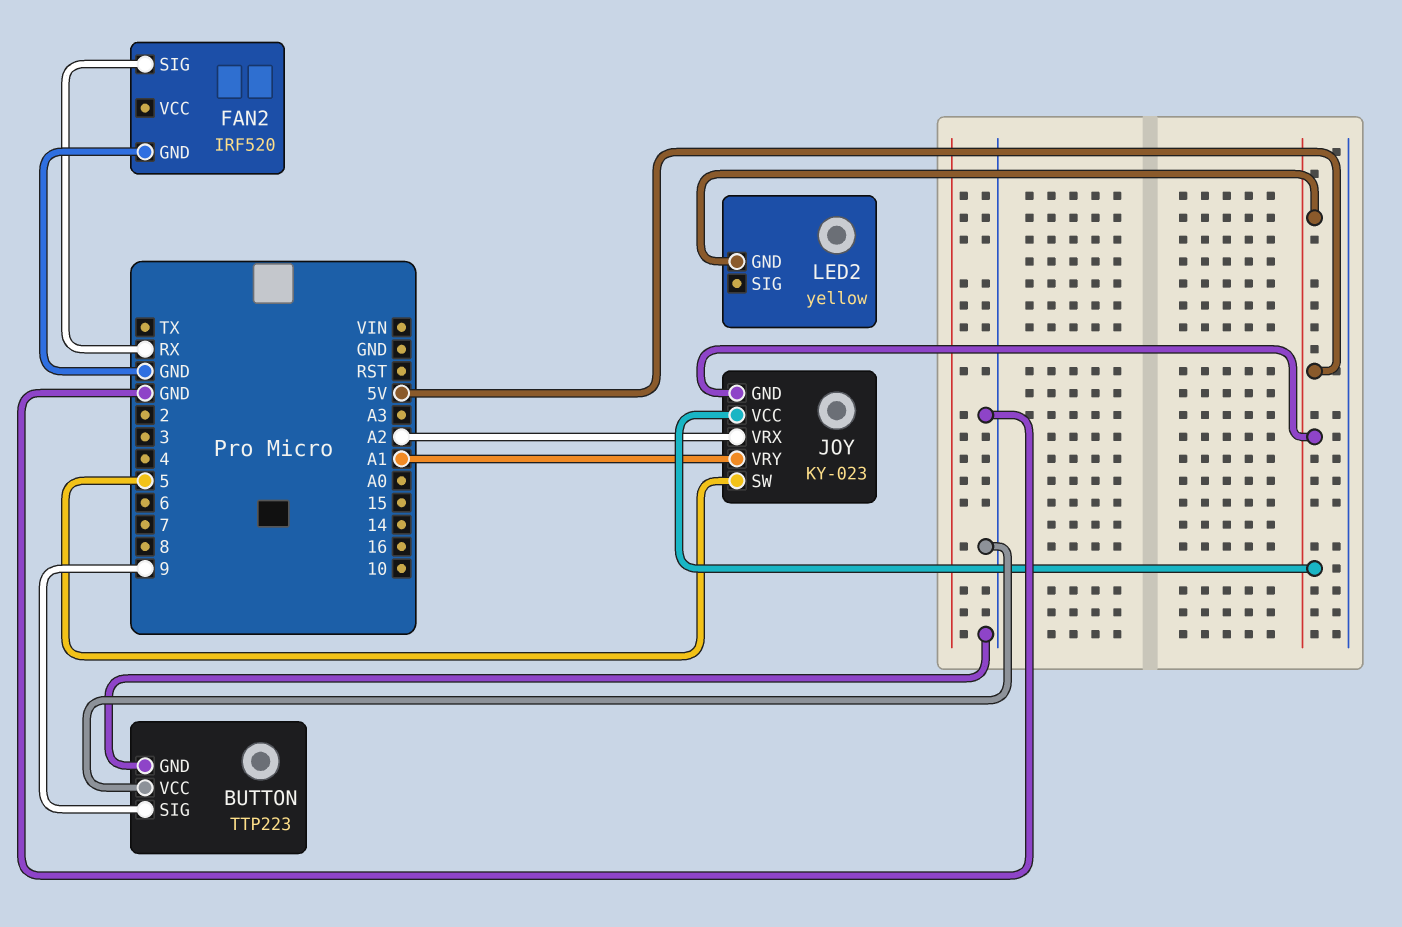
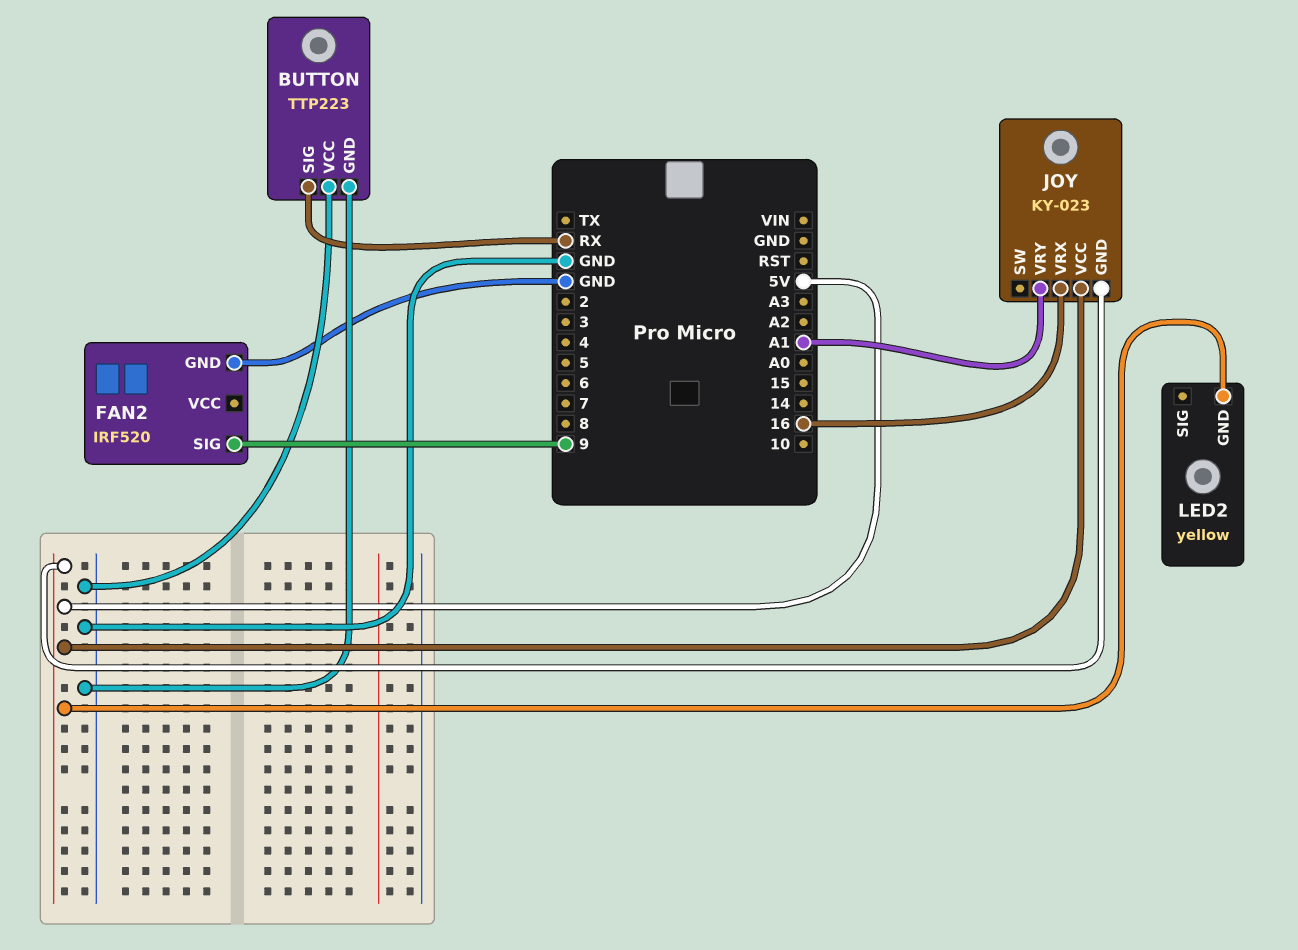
BUTTON pin SIG: 9 -> RX
FAN2 pin SIG: RX -> 9
JOY pin SW: 5 -> none
JOY pin VRX: A2 -> 16

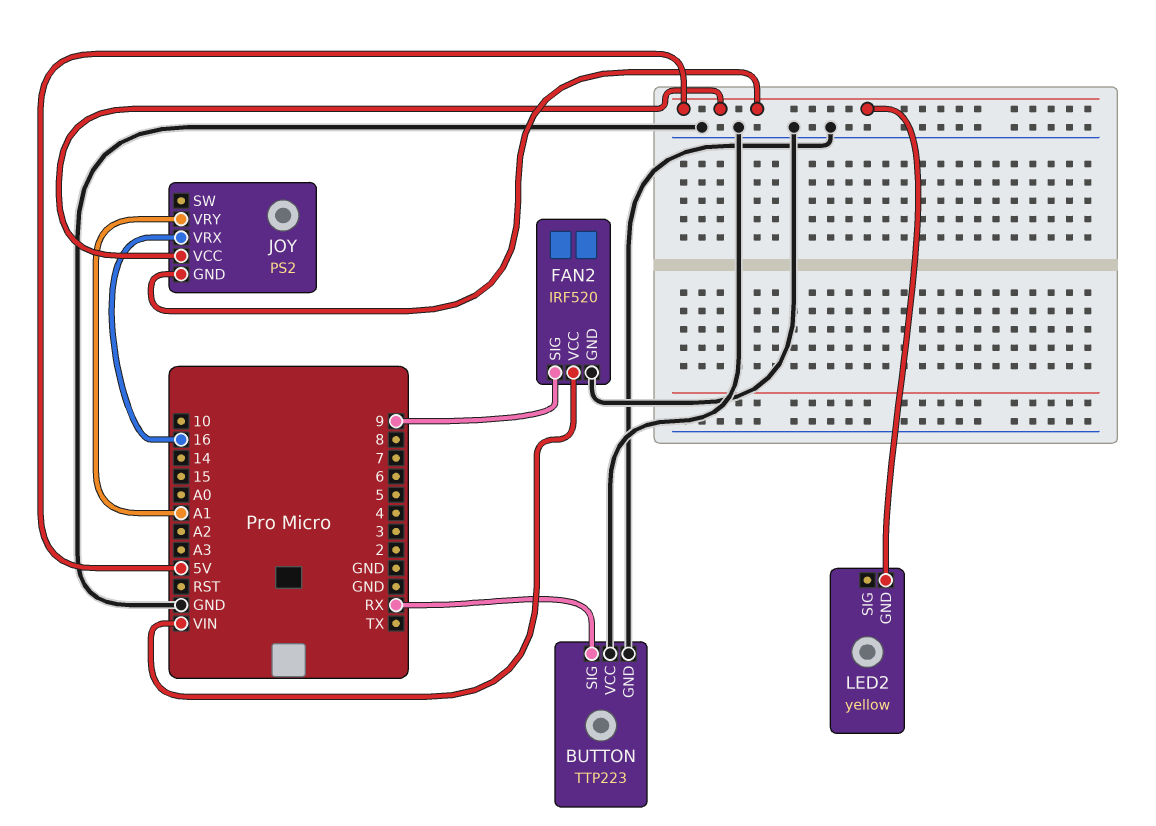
FAN2 pin VCC: none -> VIN
JOY: KY-023 -> PS2

